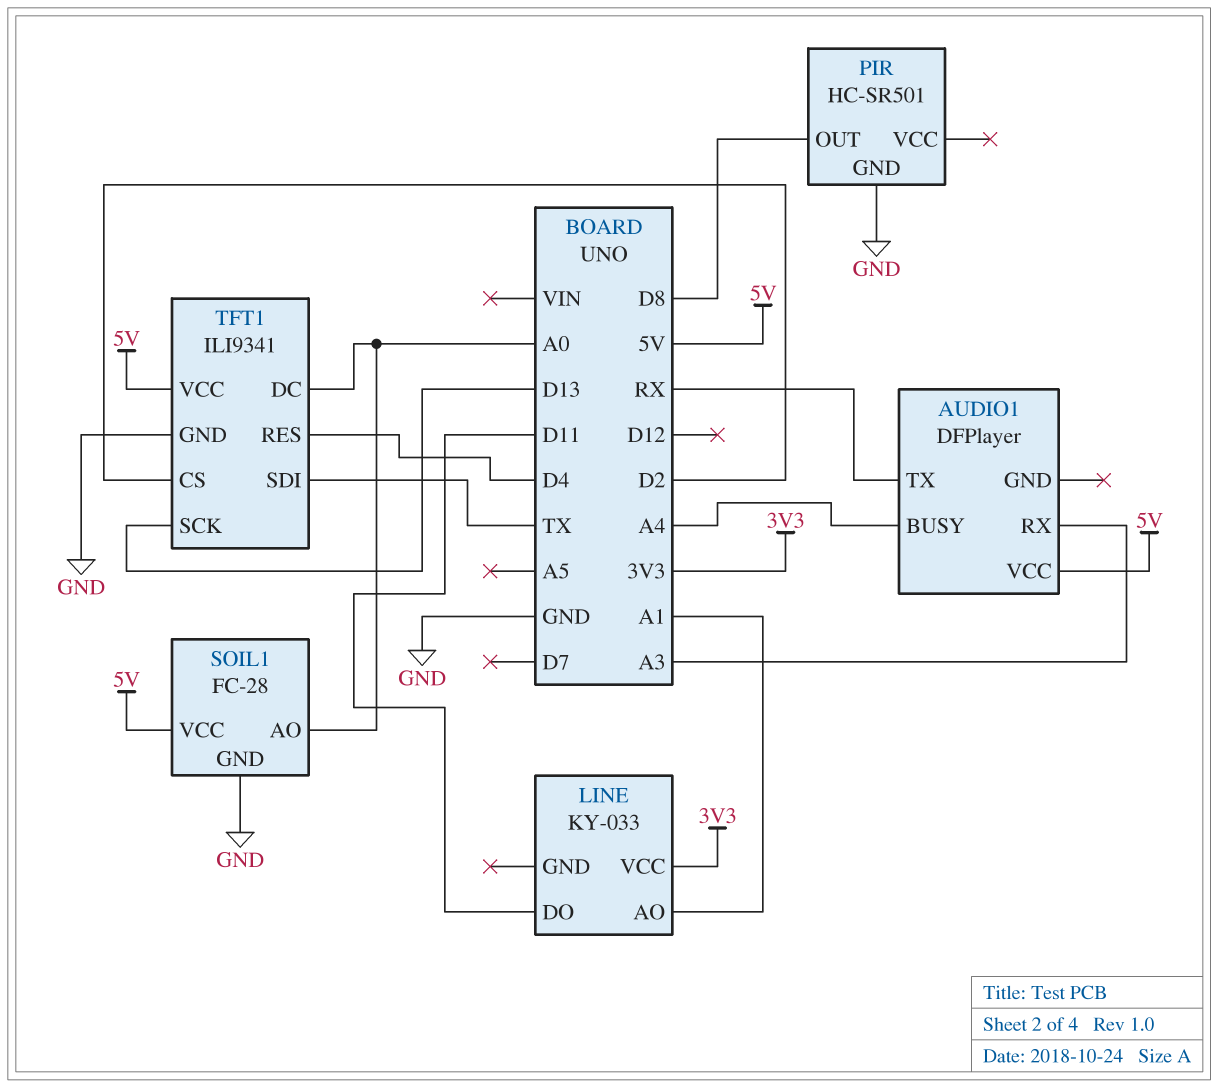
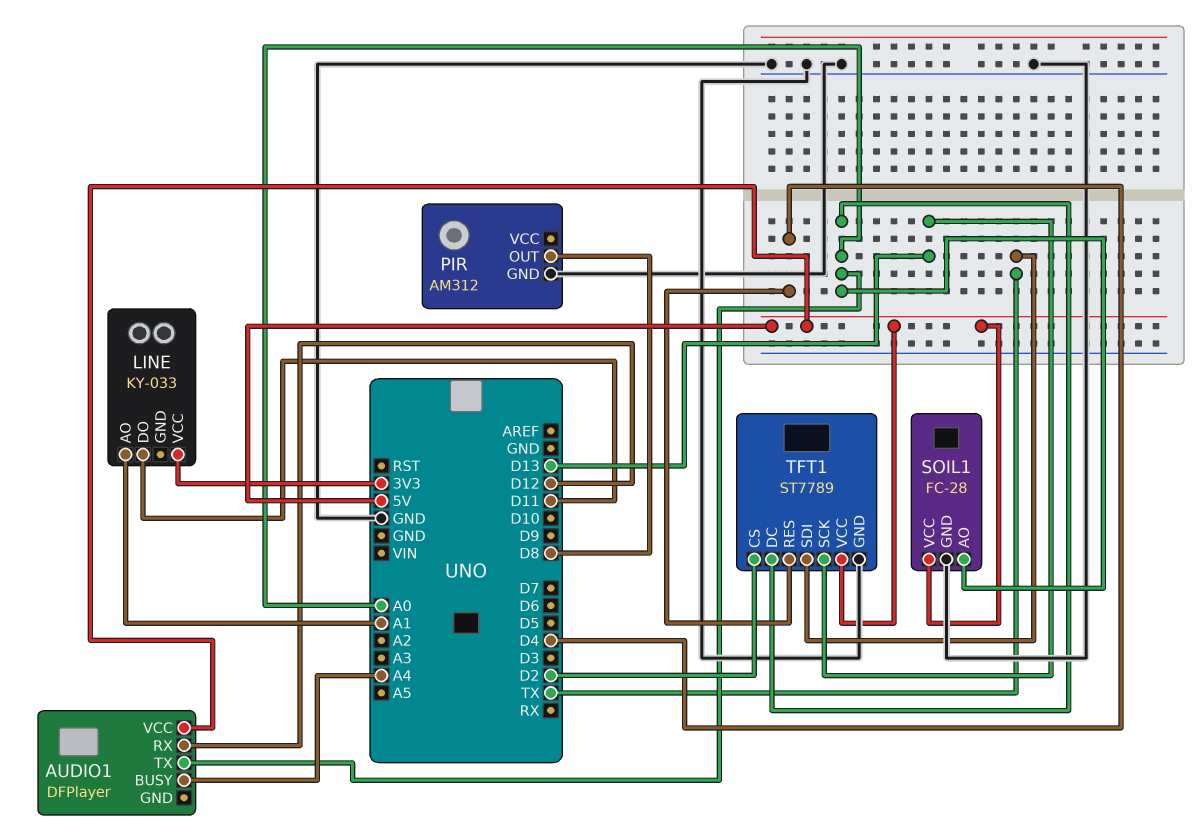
AUDIO1 pin RX: A3 -> D12
AUDIO1 pin TX: RX -> A0
PIR: HC-SR501 -> AM312
TFT1: ILI9341 -> ST7789

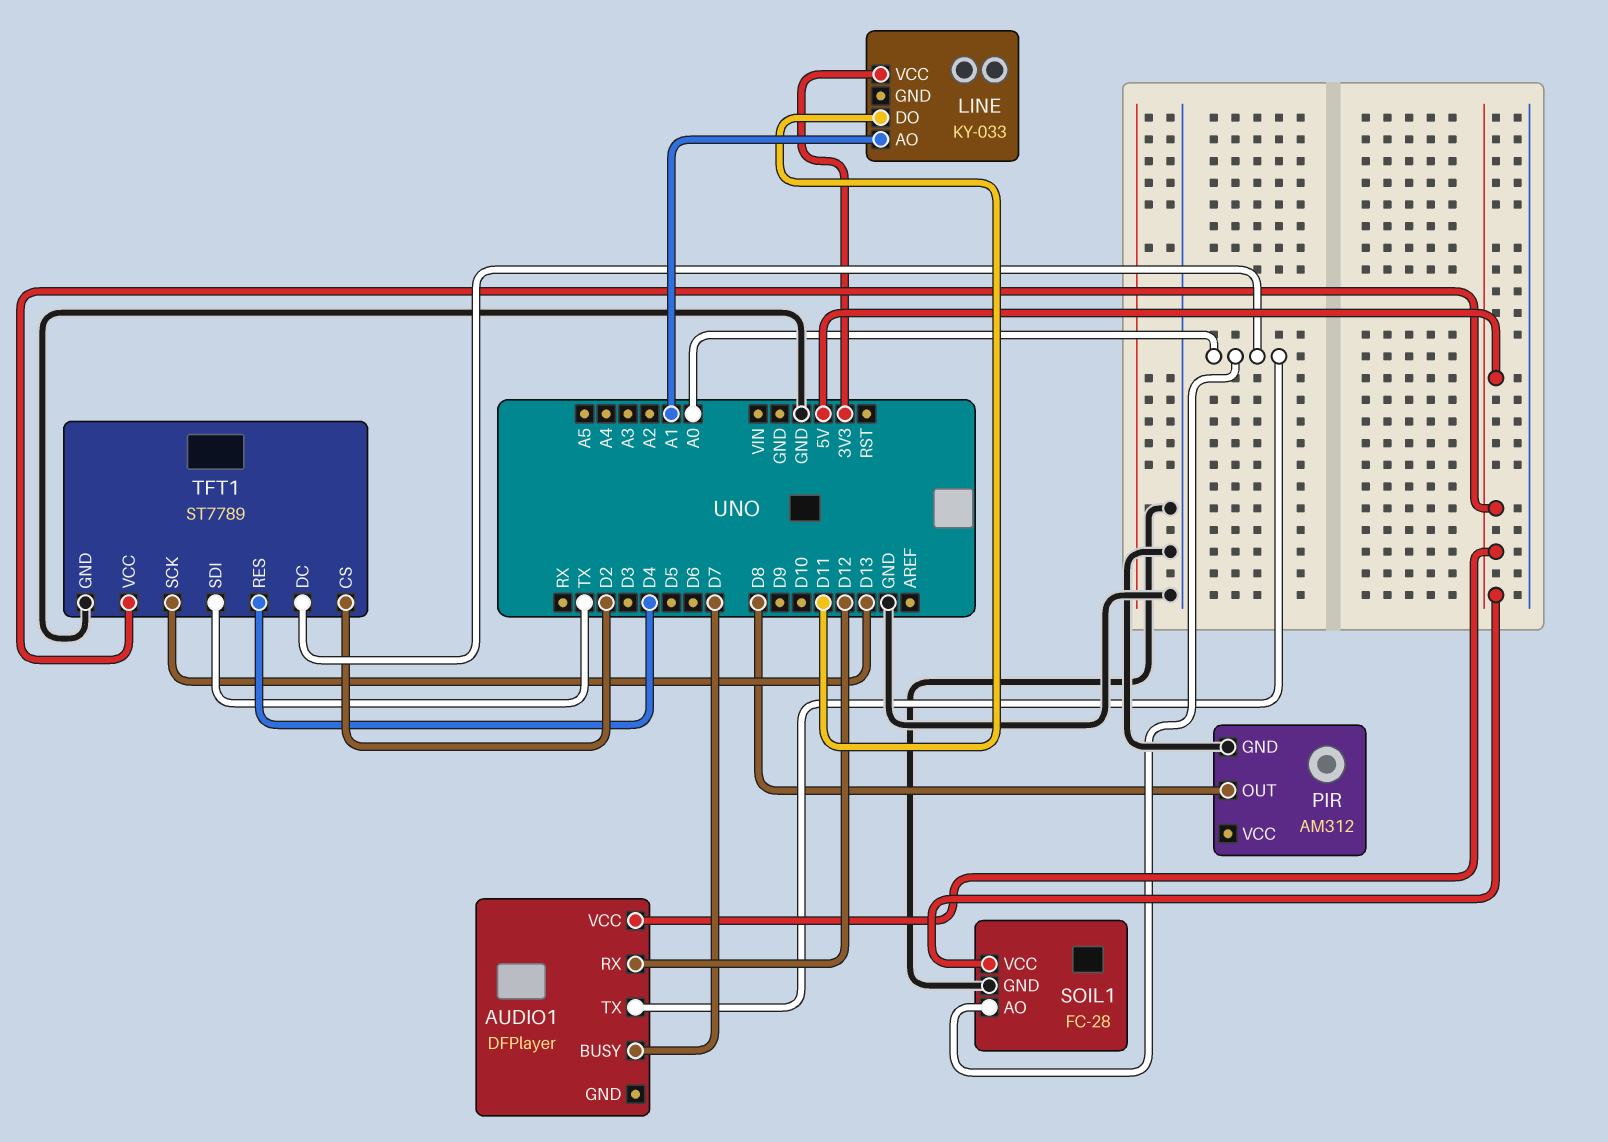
AUDIO1 pin BUSY: A4 -> D7

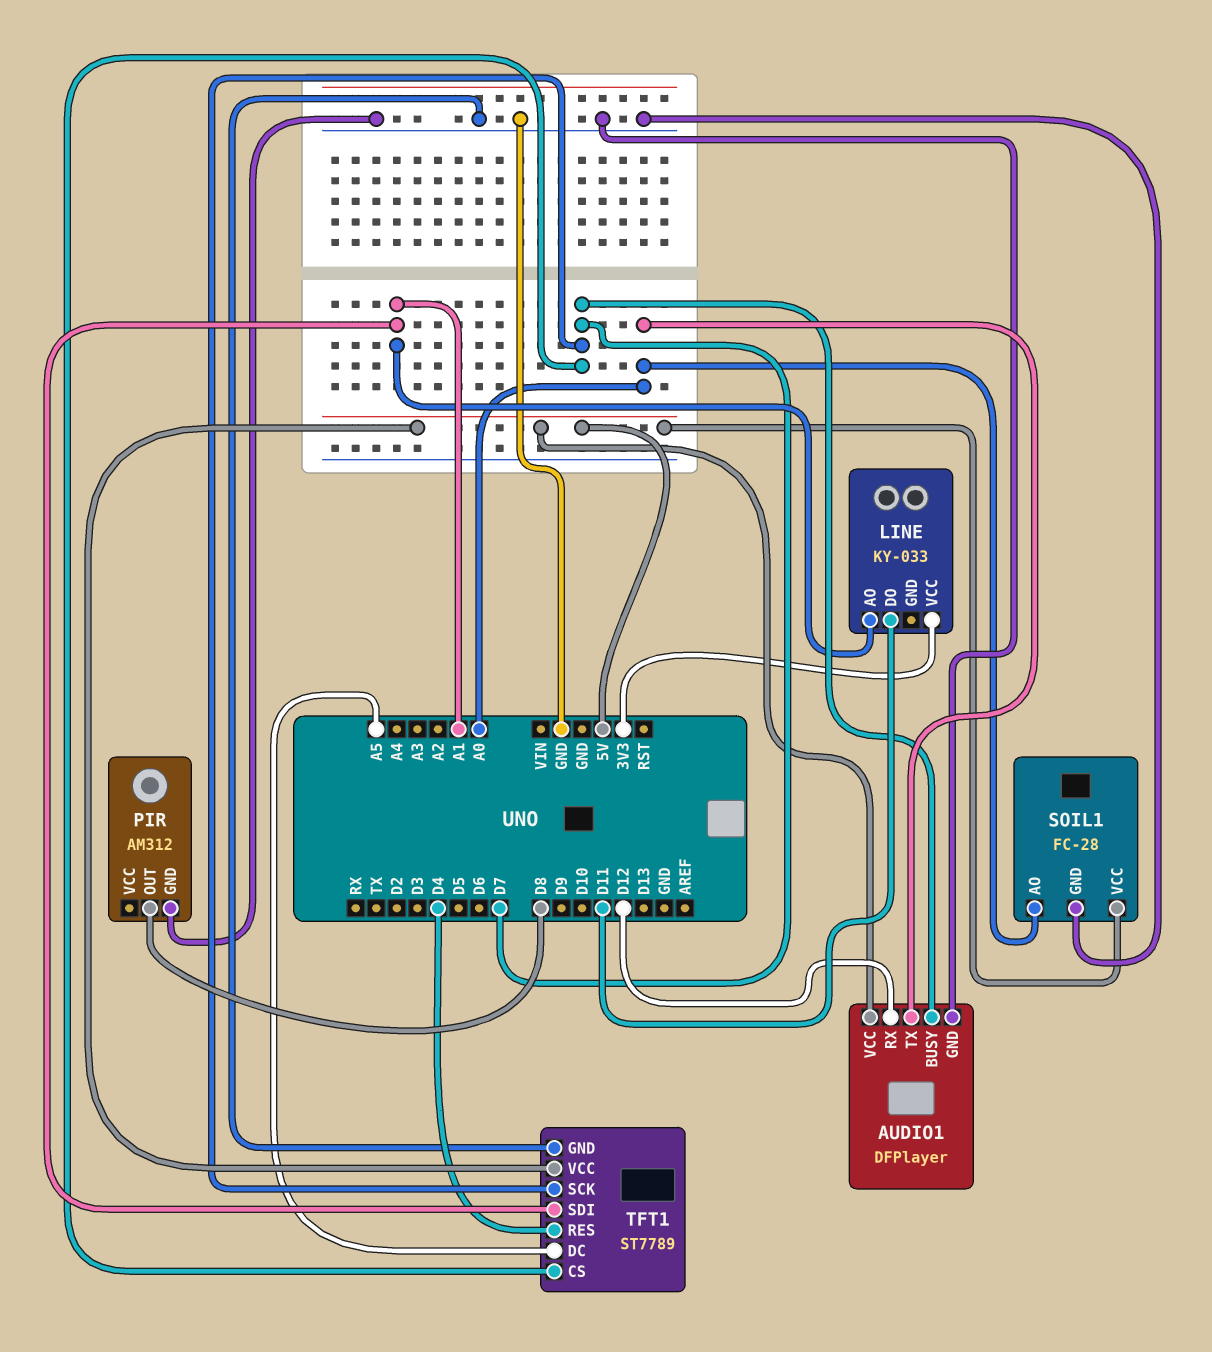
AUDIO1 pin GND: none -> GND
TFT1 pin CS: D2 -> D7
TFT1 pin DC: A0 -> A5
TFT1 pin SCK: D13 -> D7
TFT1 pin SDI: TX -> A1

